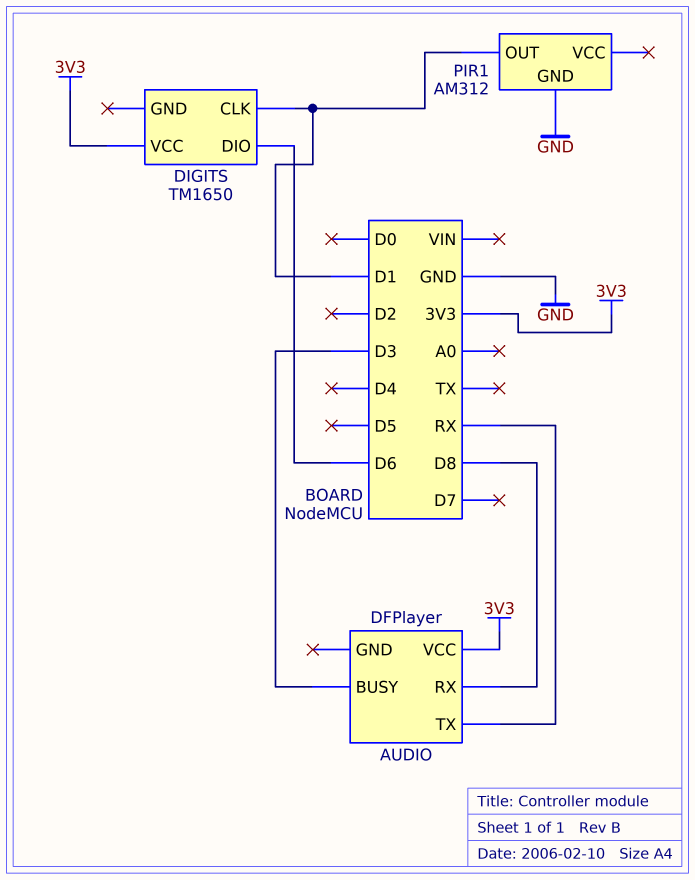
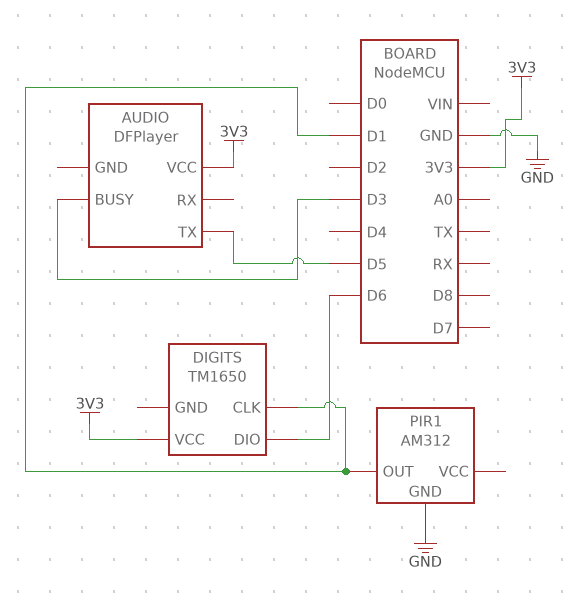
AUDIO pin RX: D8 -> none
AUDIO pin TX: RX -> D5

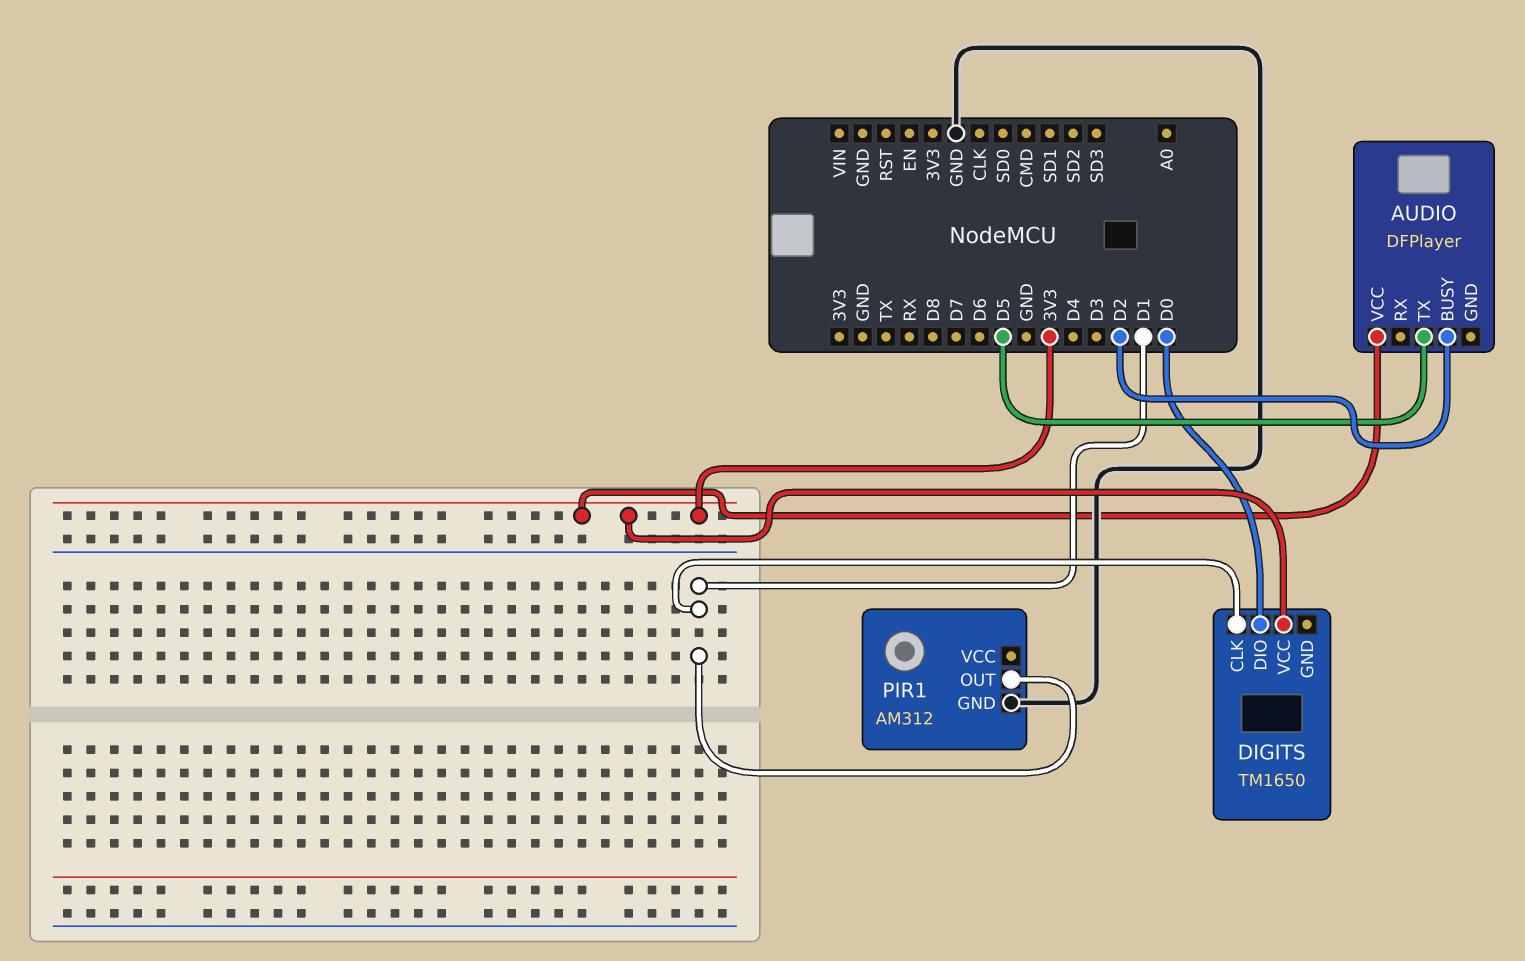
AUDIO pin BUSY: D3 -> D2
DIGITS pin DIO: D6 -> D0

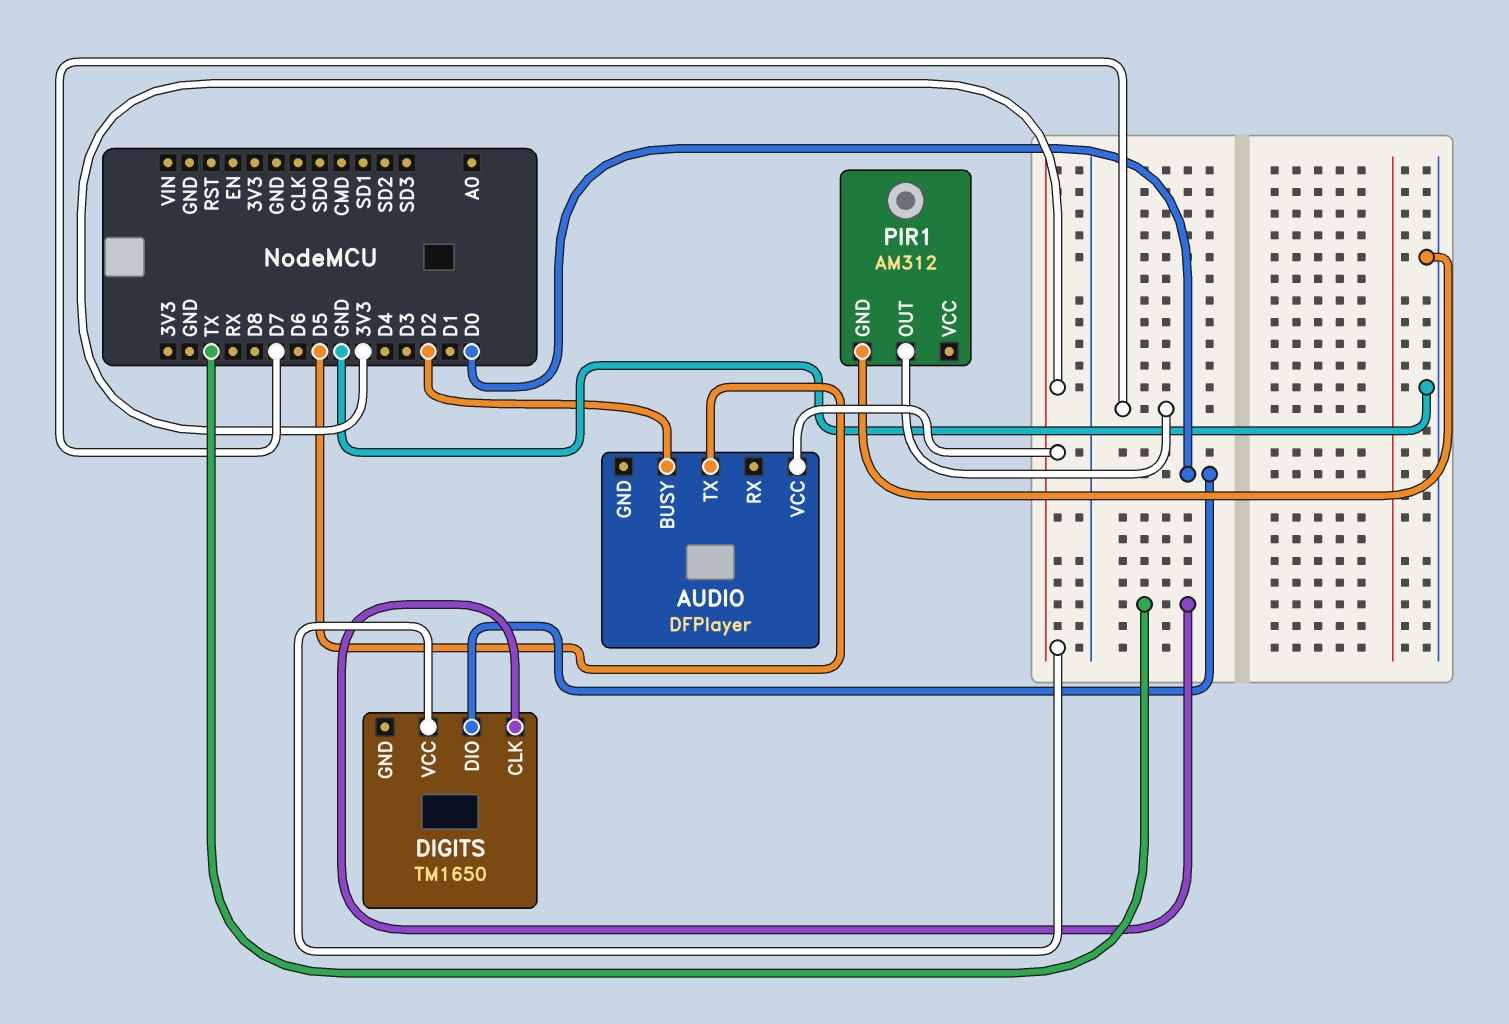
DIGITS pin CLK: D1 -> TX
PIR1 pin OUT: D1 -> D7

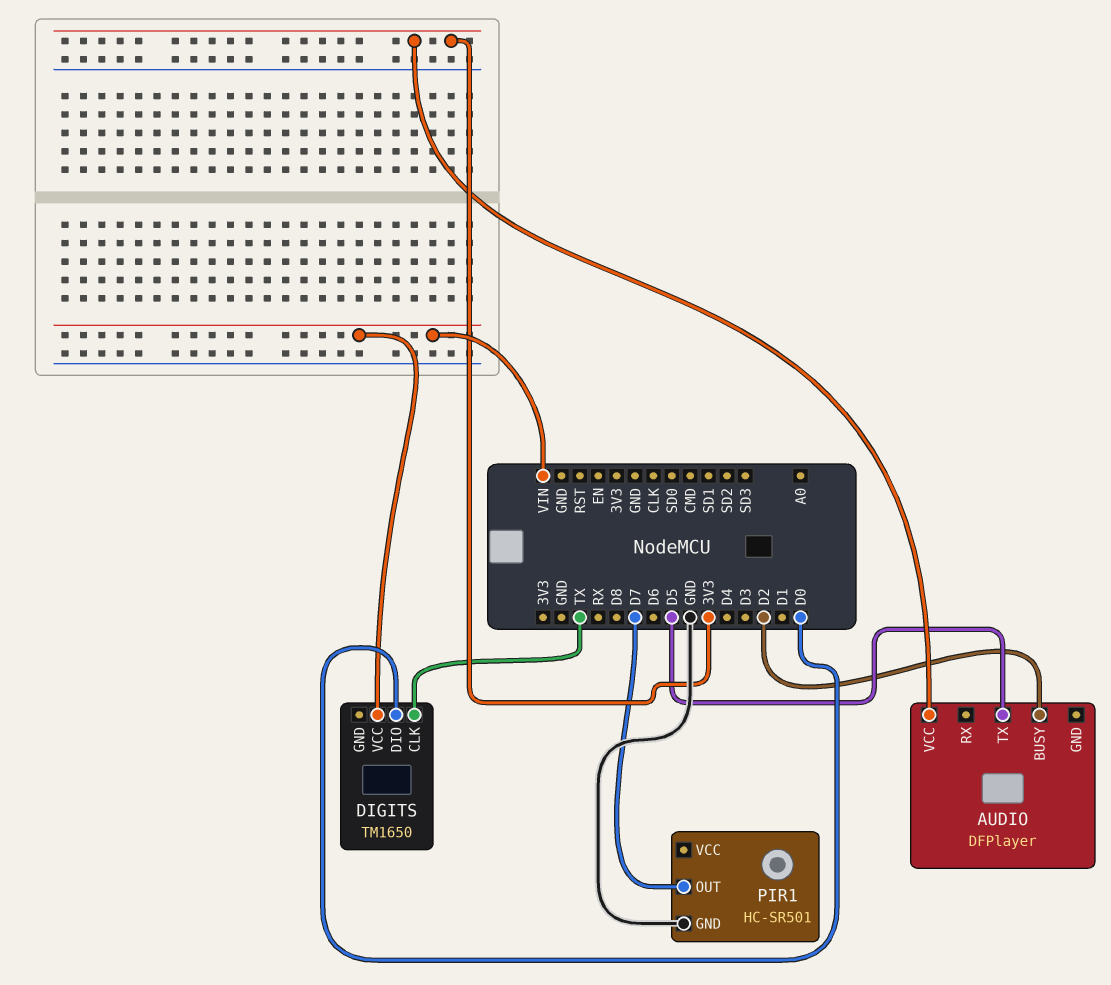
DIGITS pin VCC: 3V3 -> VIN
PIR1: AM312 -> HC-SR501

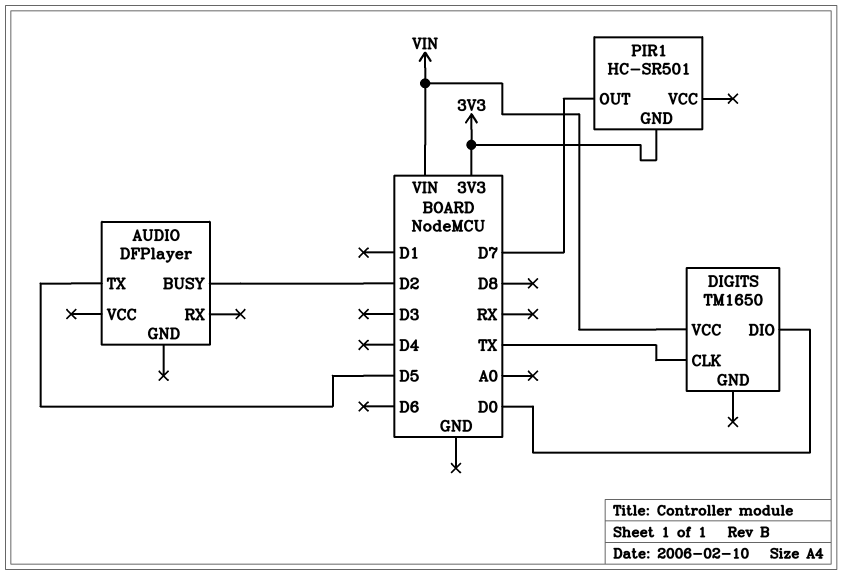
AUDIO pin VCC: 3V3 -> none
PIR1 pin GND: GND -> 3V3

